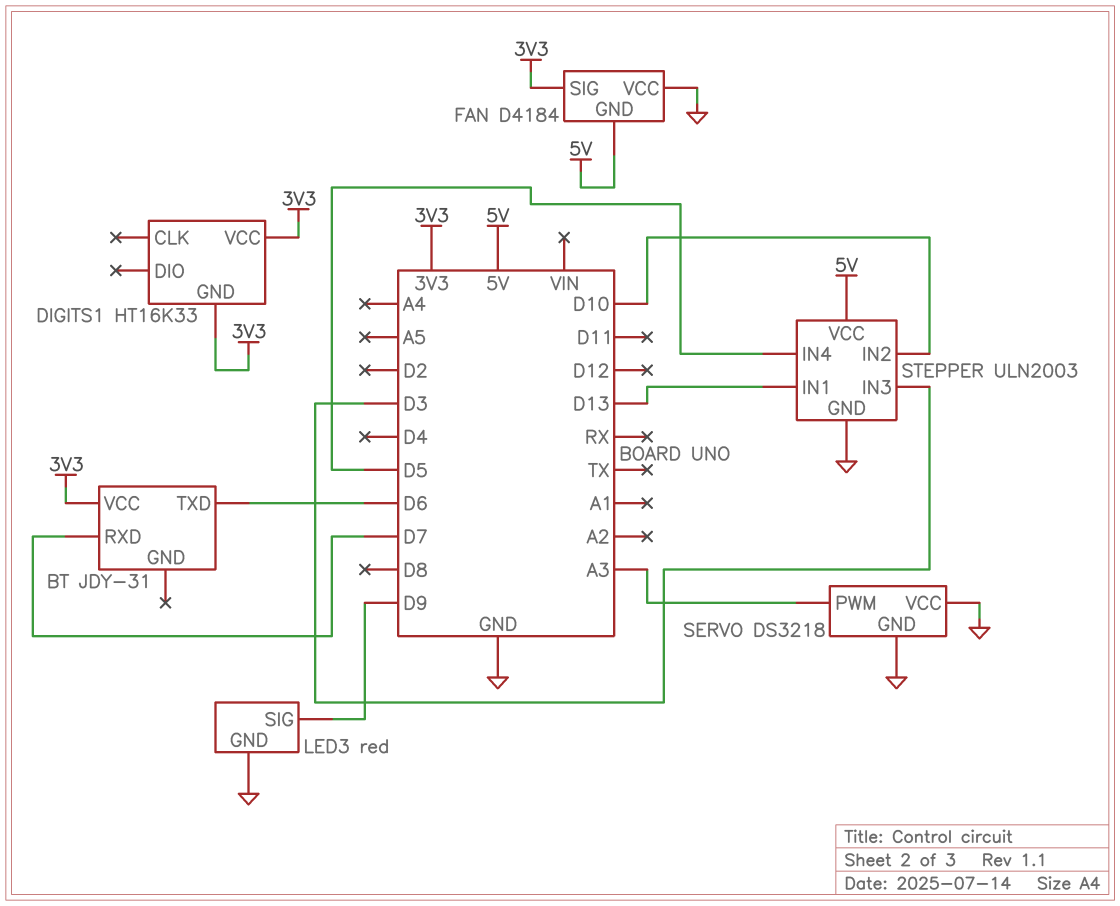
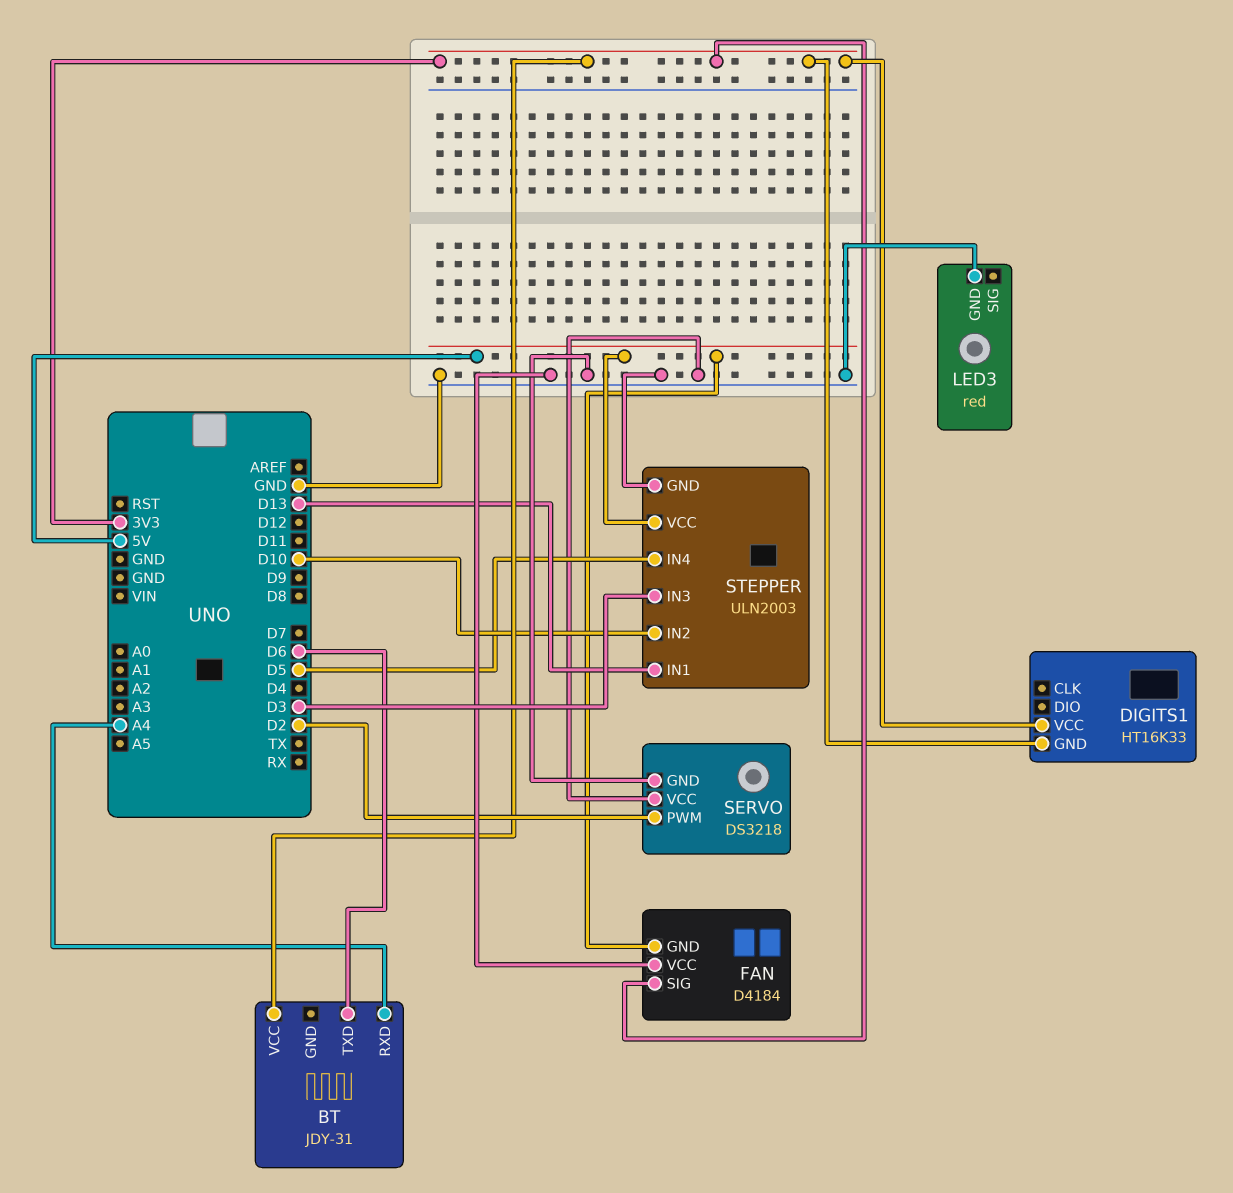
BT pin RXD: D7 -> A4
LED3 pin SIG: D9 -> none
SERVO pin PWM: A3 -> D2

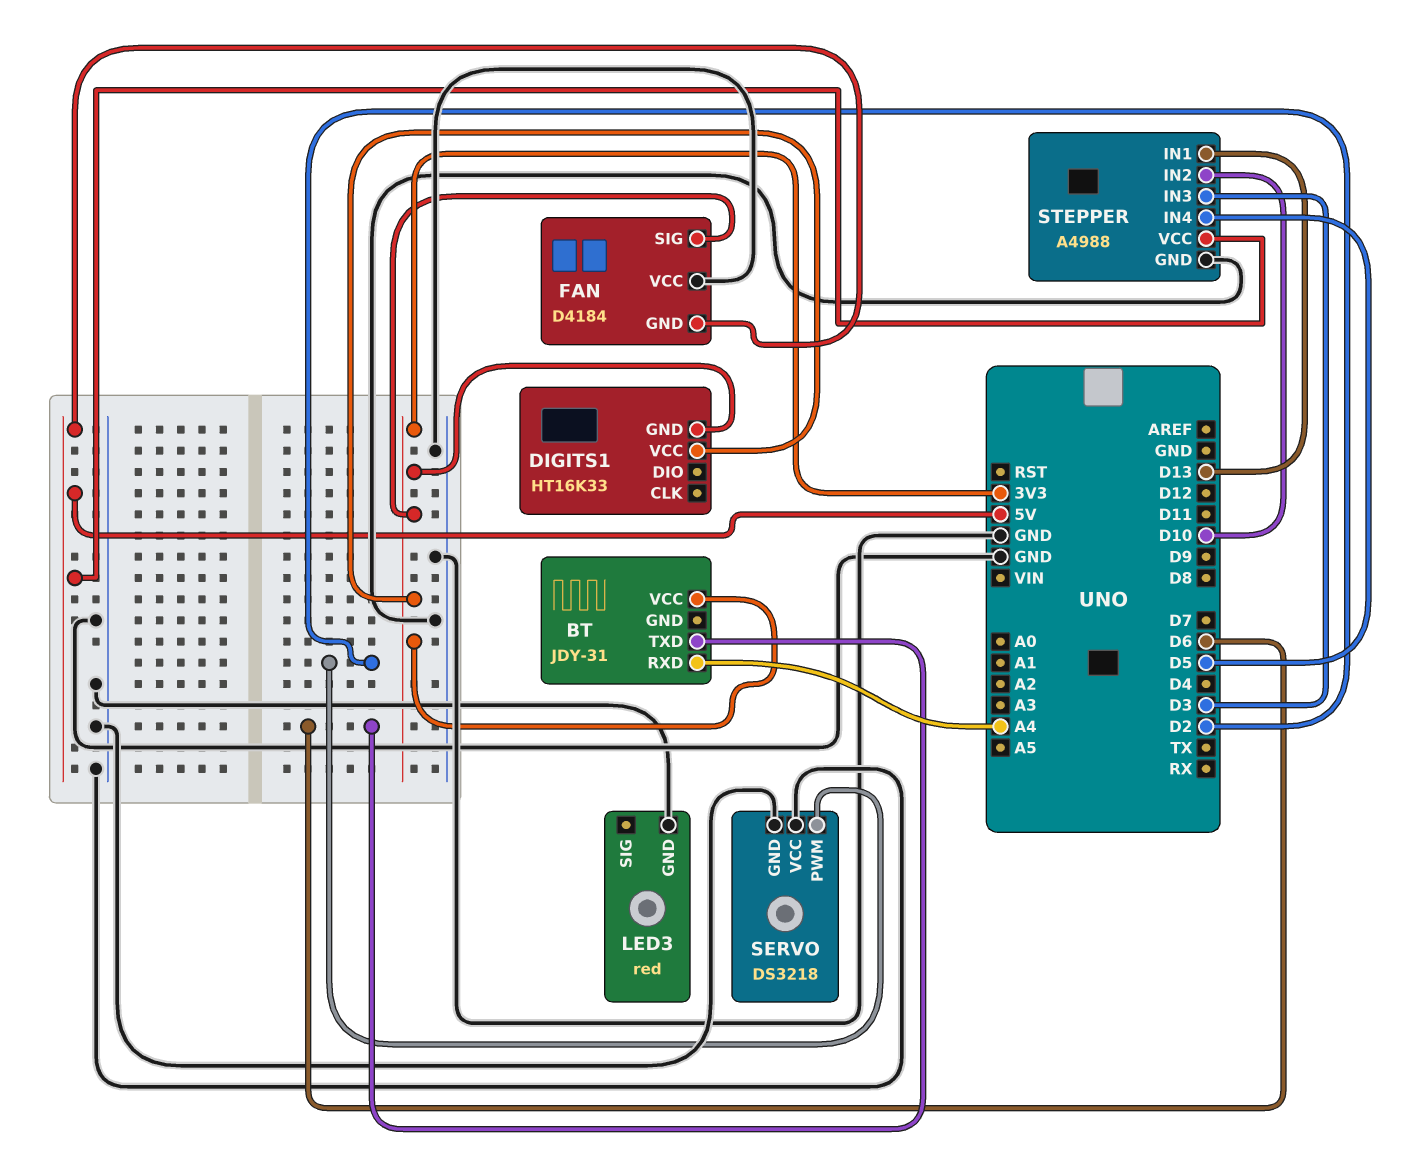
STEPPER: ULN2003 -> A4988

